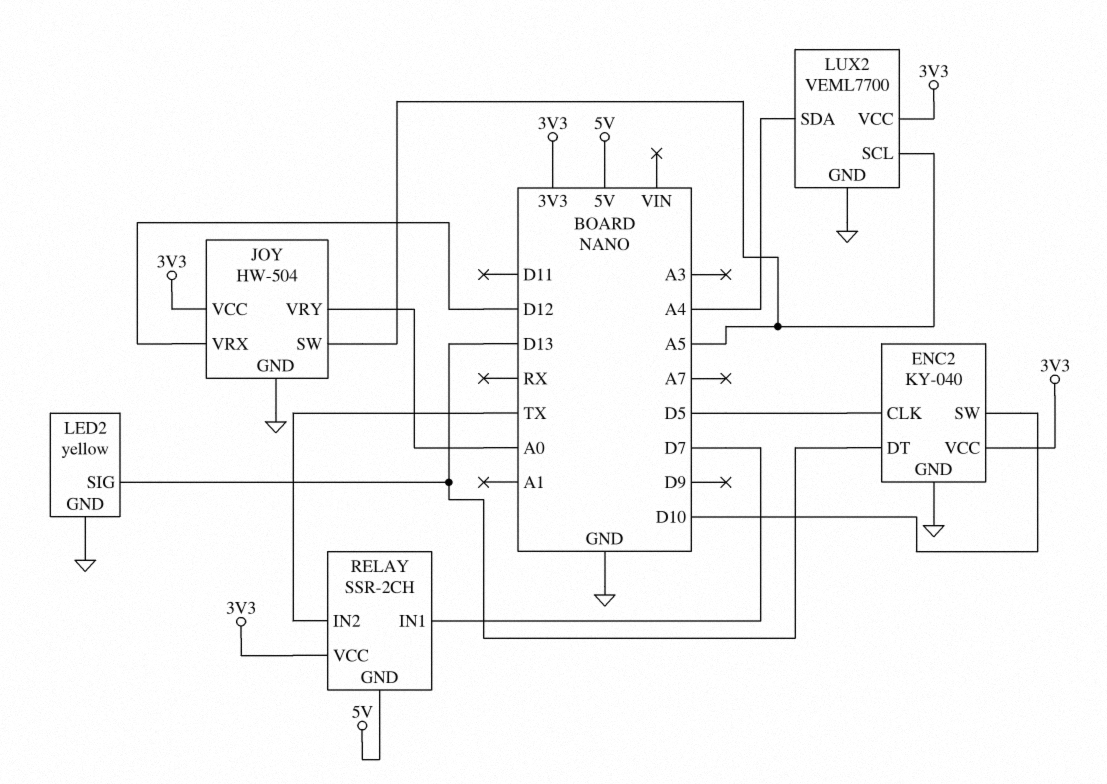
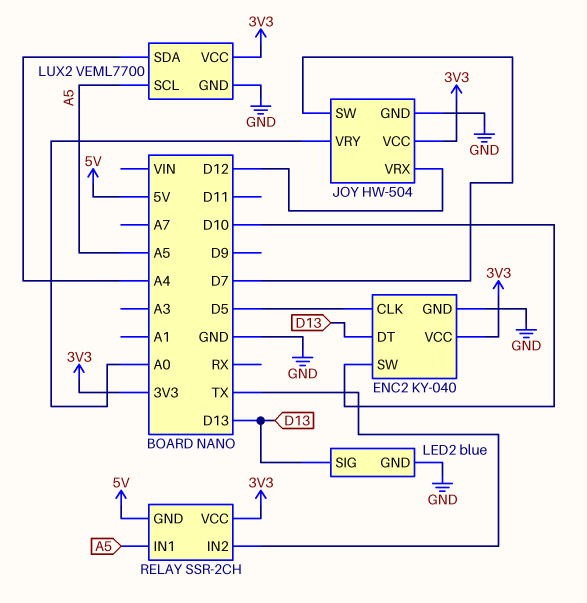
JOY pin SW: A5 -> D7
LED2: yellow -> blue
RELAY pin IN1: D7 -> A5

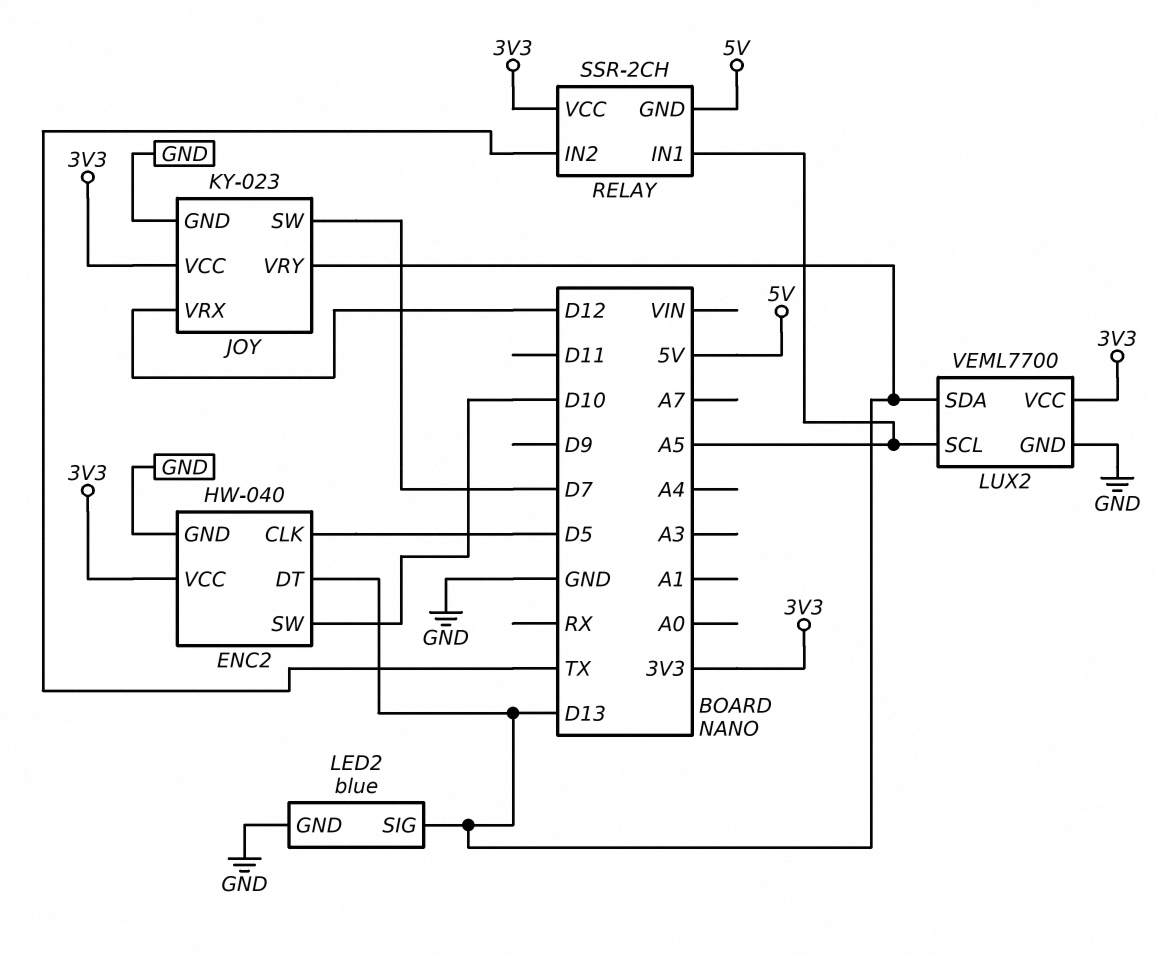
ENC2: KY-040 -> HW-040
JOY: HW-504 -> KY-023
JOY pin VRY: A0 -> D13
LUX2 pin SDA: A4 -> D13

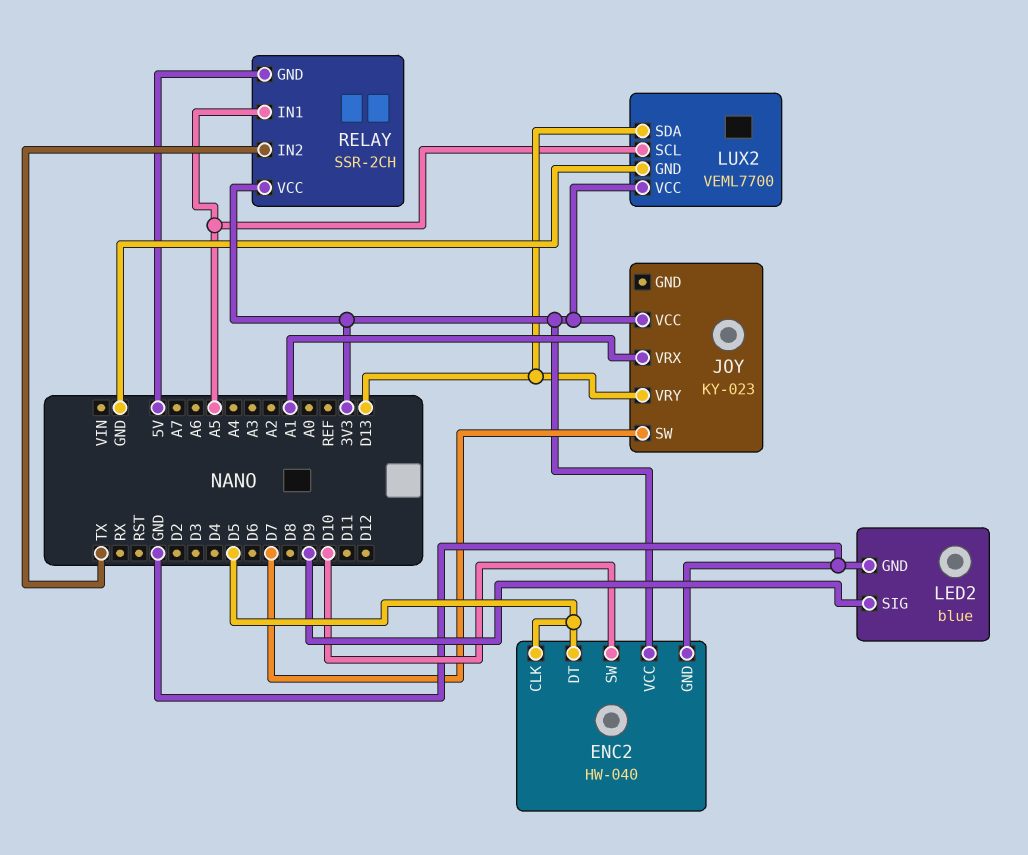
ENC2 pin DT: D13 -> D5
JOY pin GND: GND -> none
JOY pin VRX: D12 -> A1
LED2 pin SIG: D13 -> D9

